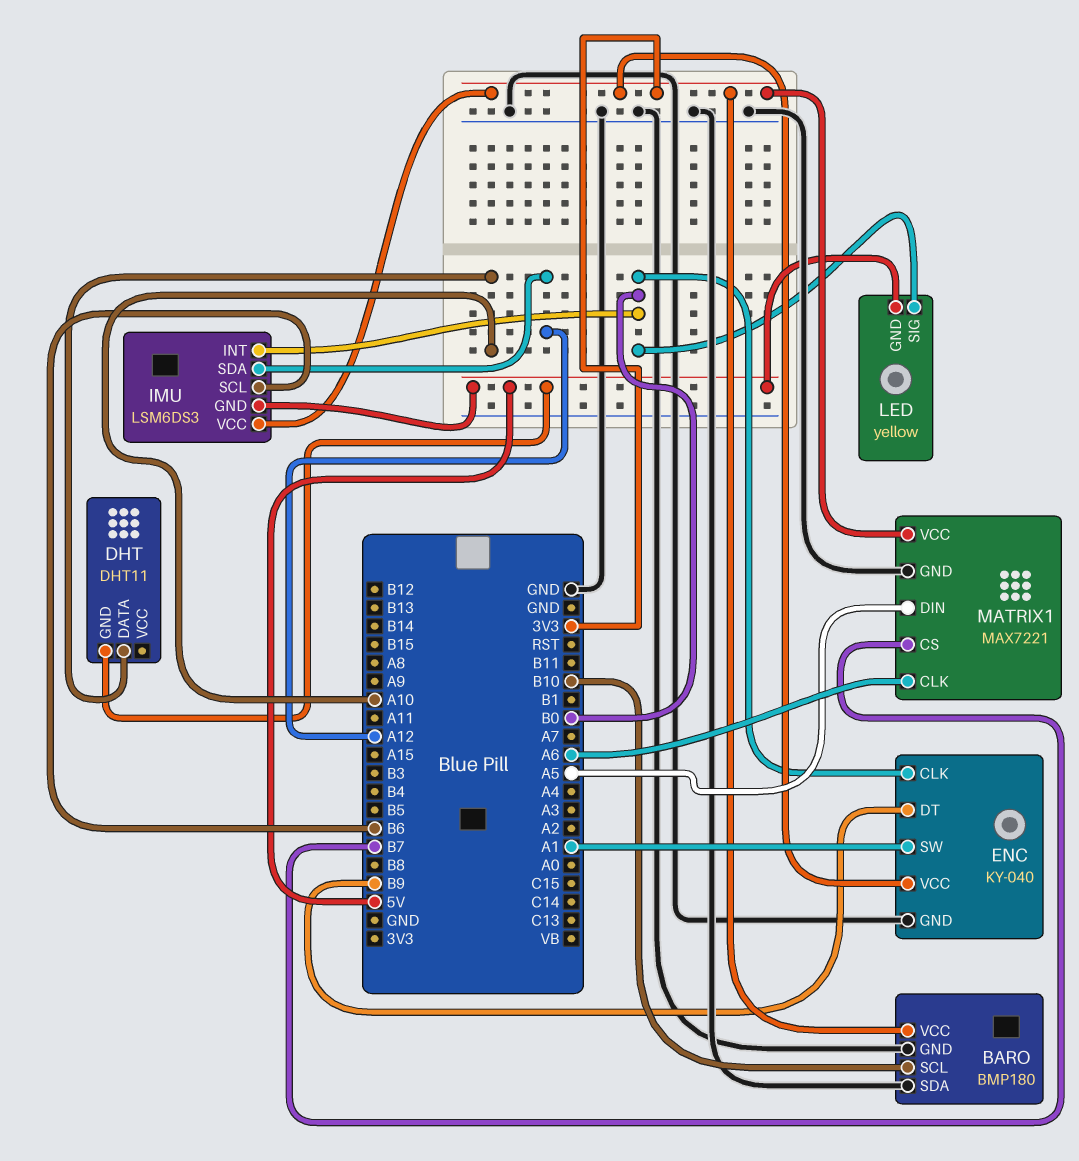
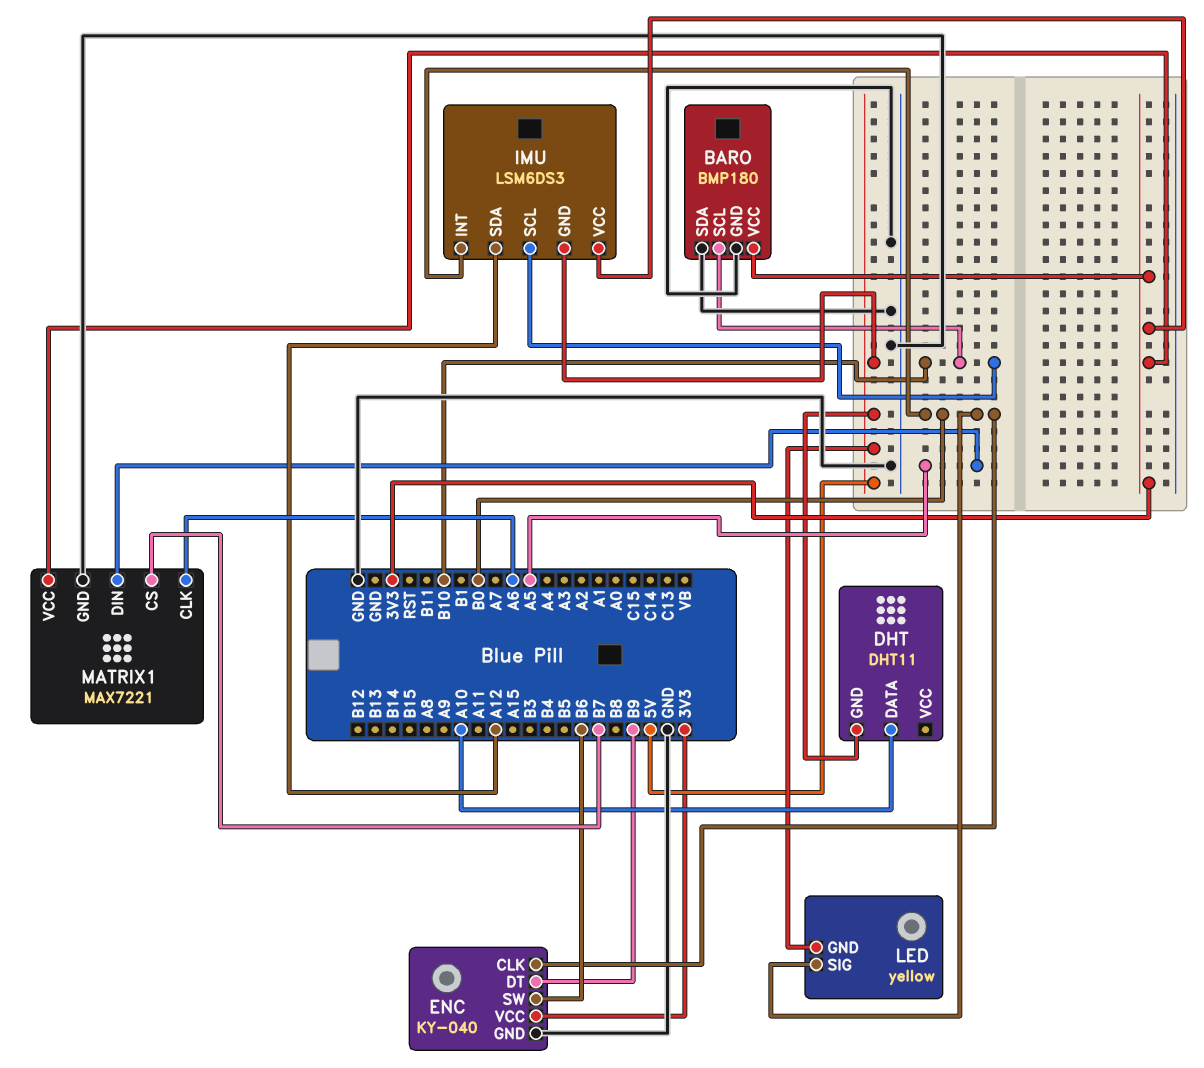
ENC pin SW: A1 -> B6
IMU pin SCL: B6 -> B10

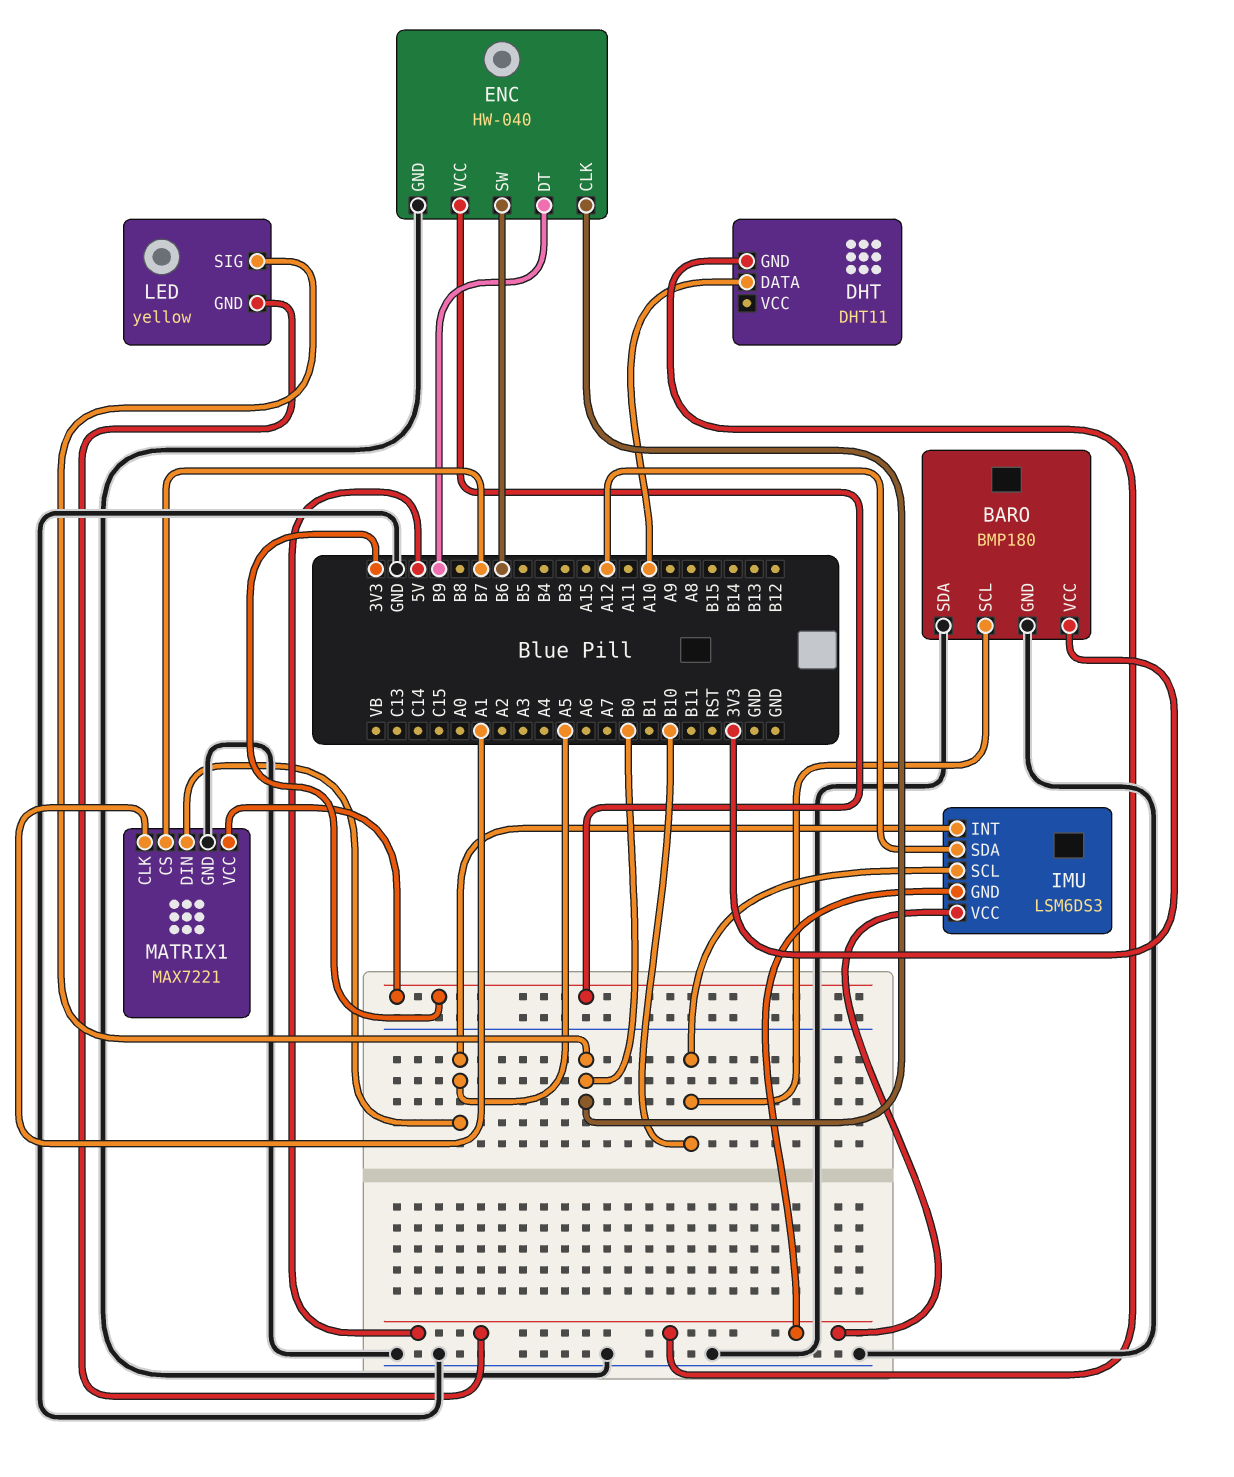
ENC: KY-040 -> HW-040
IMU pin INT: B0 -> A5
IMU pin VCC: 3V3 -> 5V
MATRIX1 pin CLK: A6 -> A1

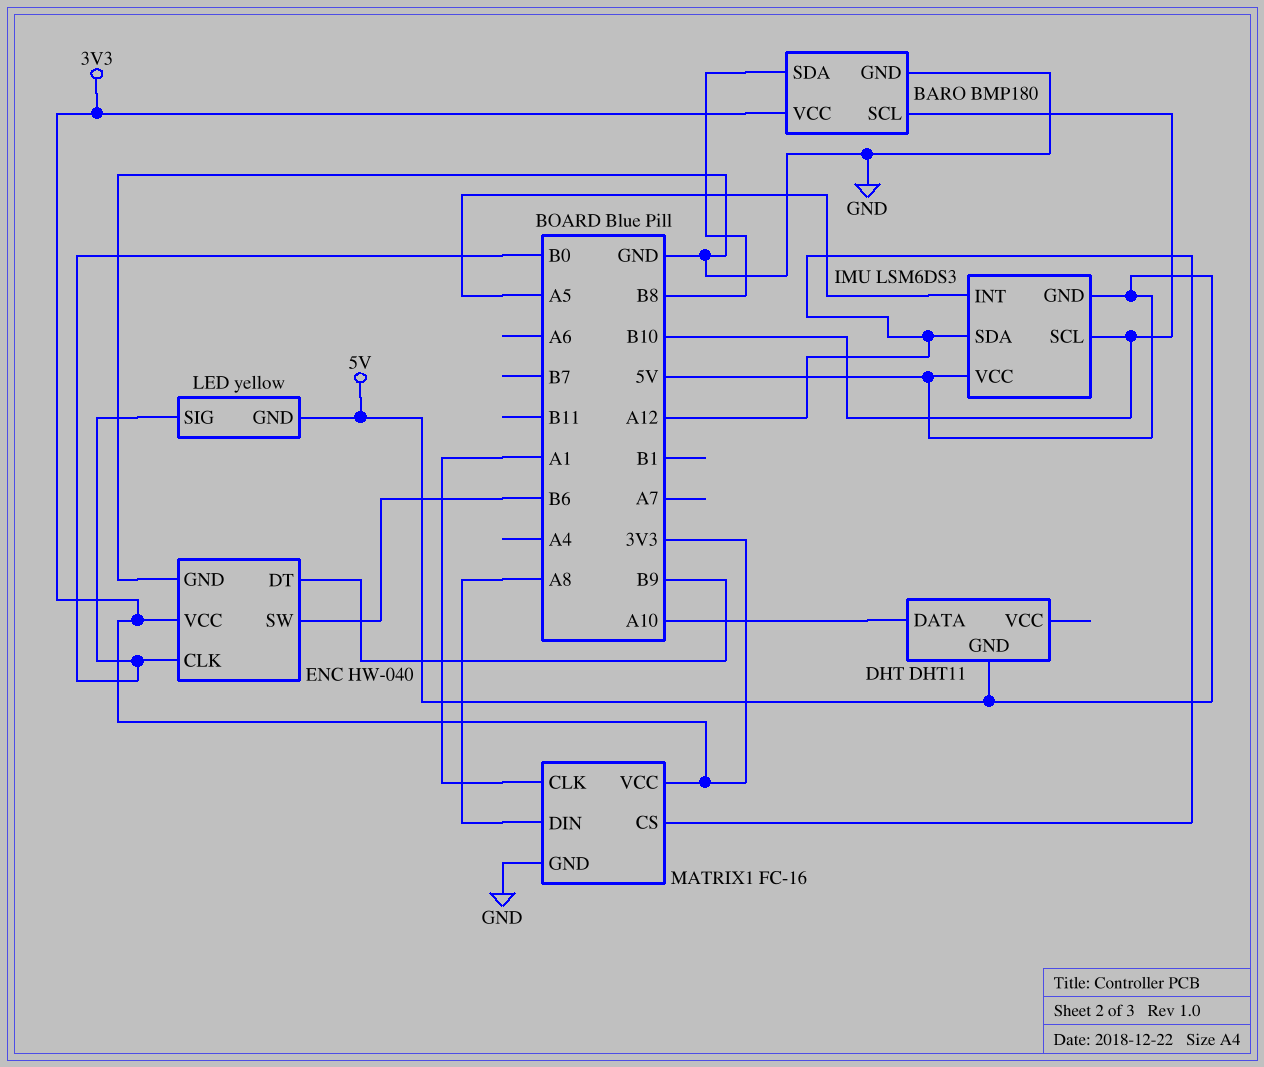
BARO pin SDA: GND -> B8
MATRIX1: MAX7221 -> FC-16
MATRIX1 pin CS: B7 -> A12
MATRIX1 pin DIN: A5 -> A8

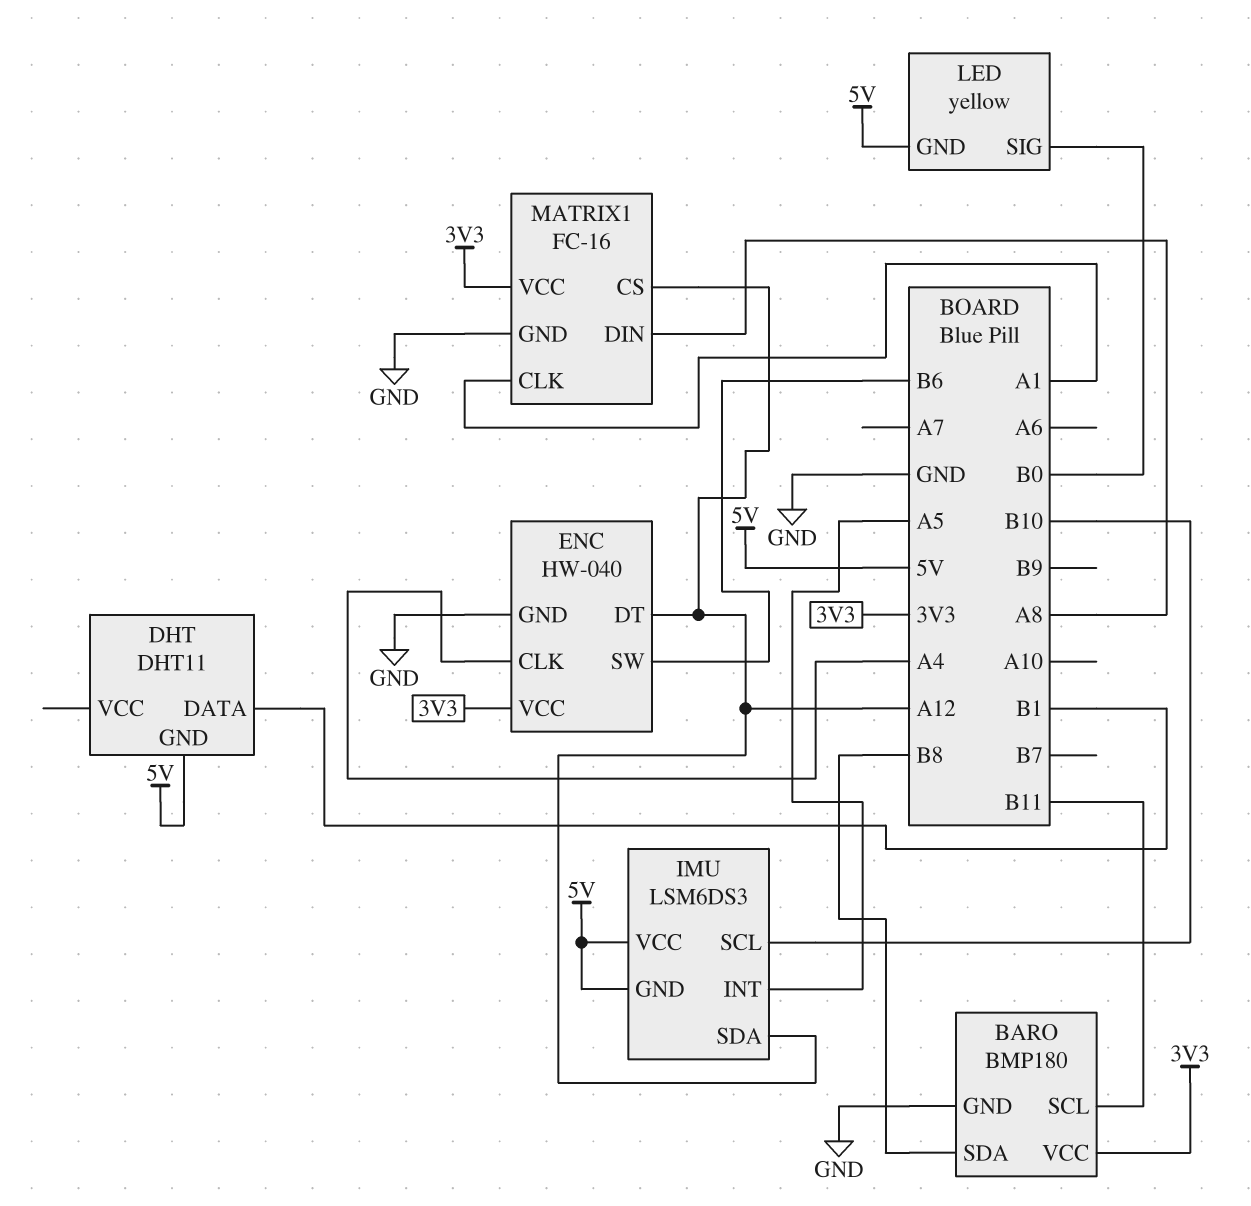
BARO pin SCL: B10 -> B11
DHT pin DATA: A10 -> B1
ENC pin CLK: B0 -> A4
ENC pin DT: B9 -> A12

